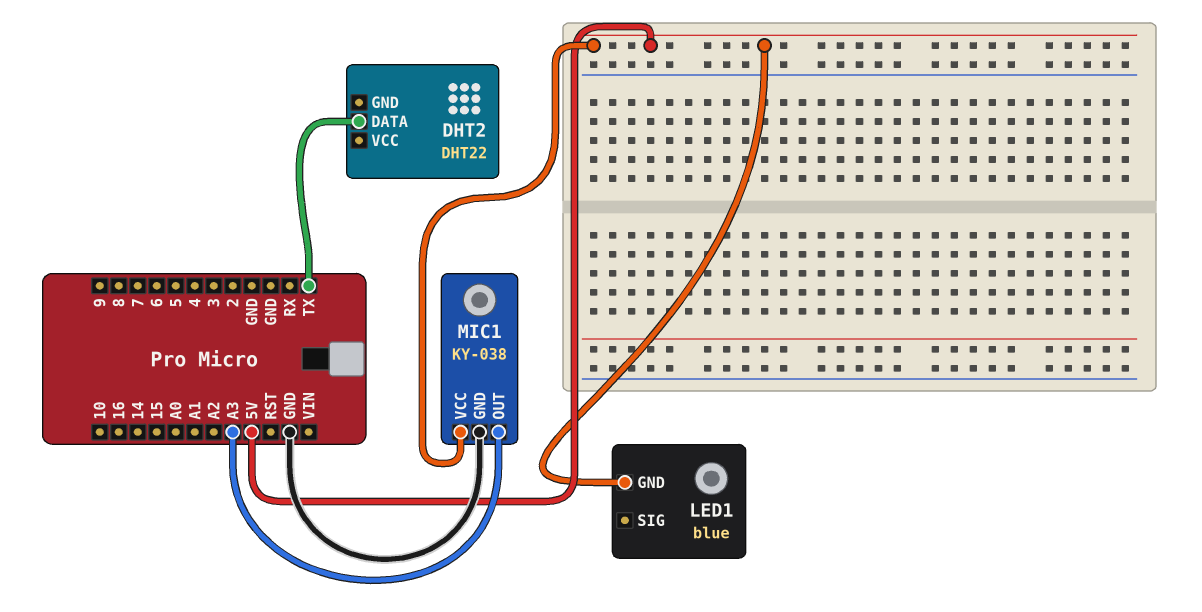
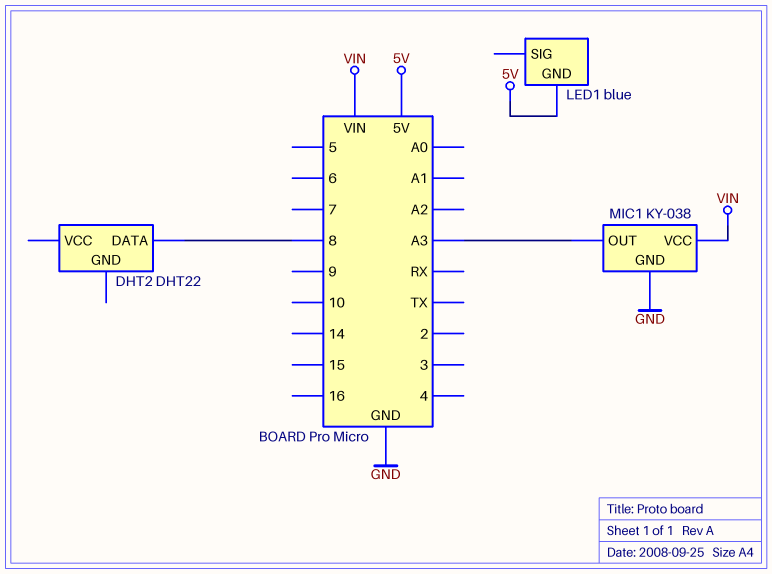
DHT2 pin DATA: TX -> 8
MIC1 pin VCC: 5V -> VIN

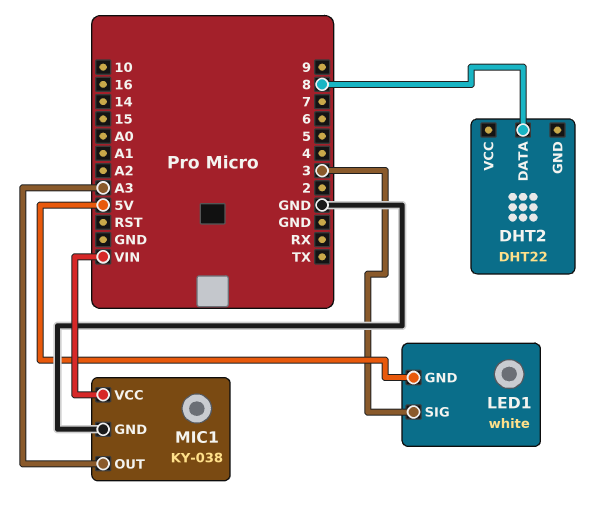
LED1: blue -> white
LED1 pin SIG: none -> 3

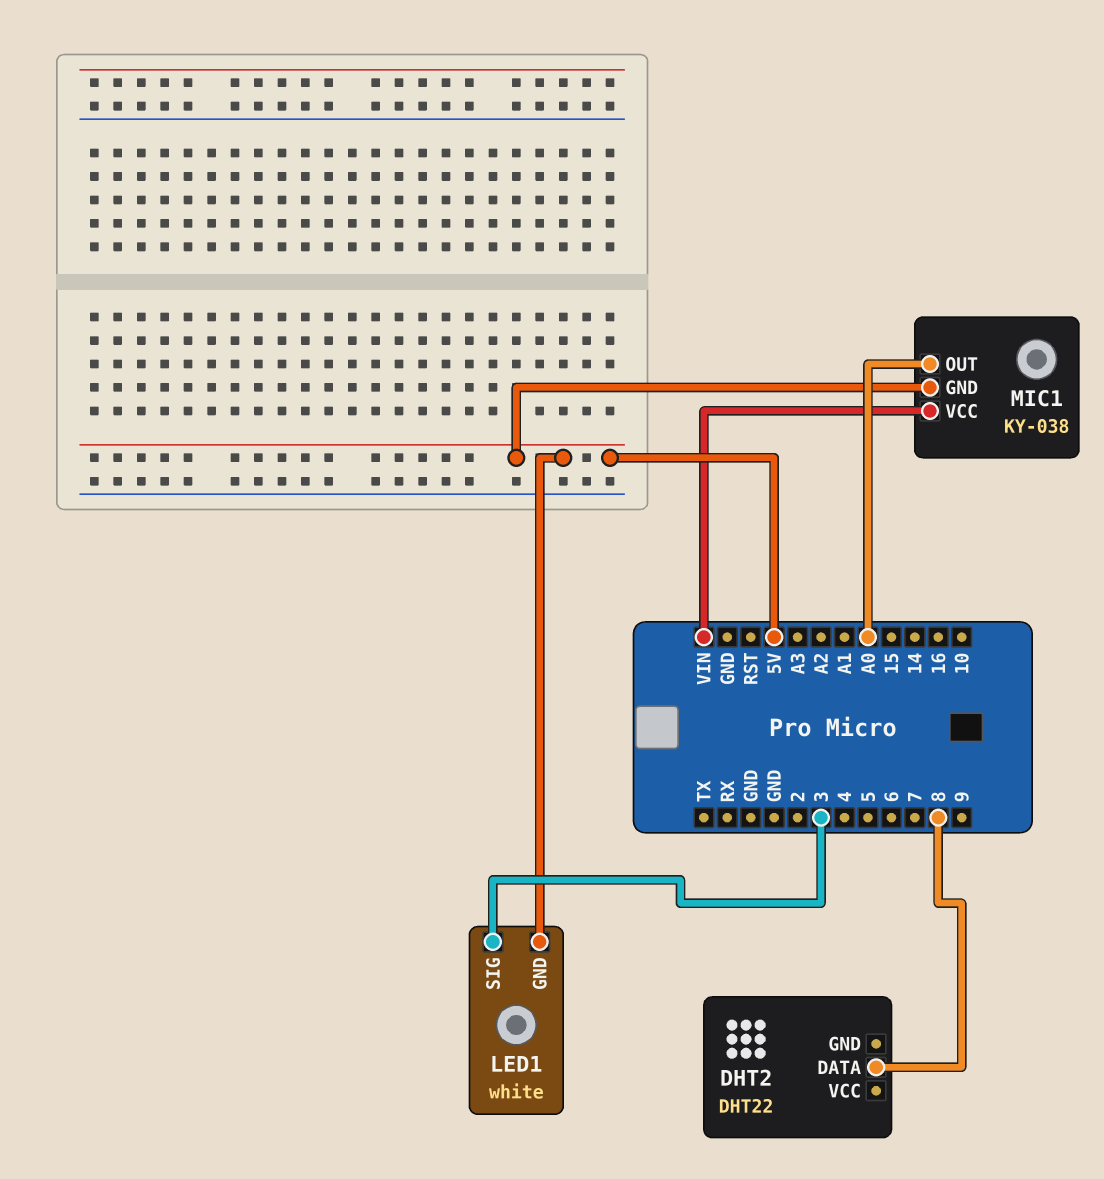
MIC1 pin GND: GND -> 5V
MIC1 pin OUT: A3 -> A0

